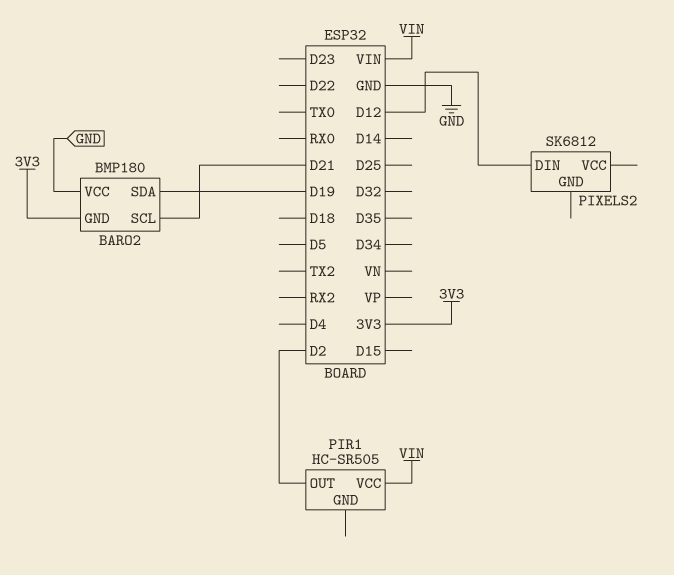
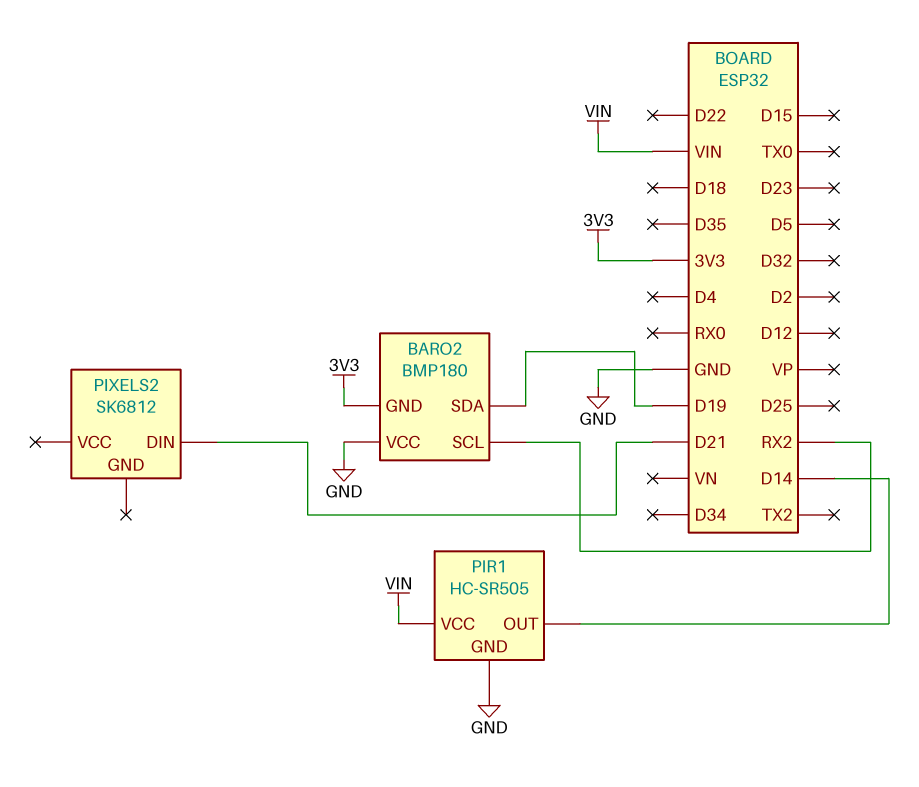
BARO2 pin SCL: D21 -> RX2
PIR1 pin GND: none -> GND
PIR1 pin OUT: D2 -> D14
PIXELS2 pin DIN: D12 -> D21

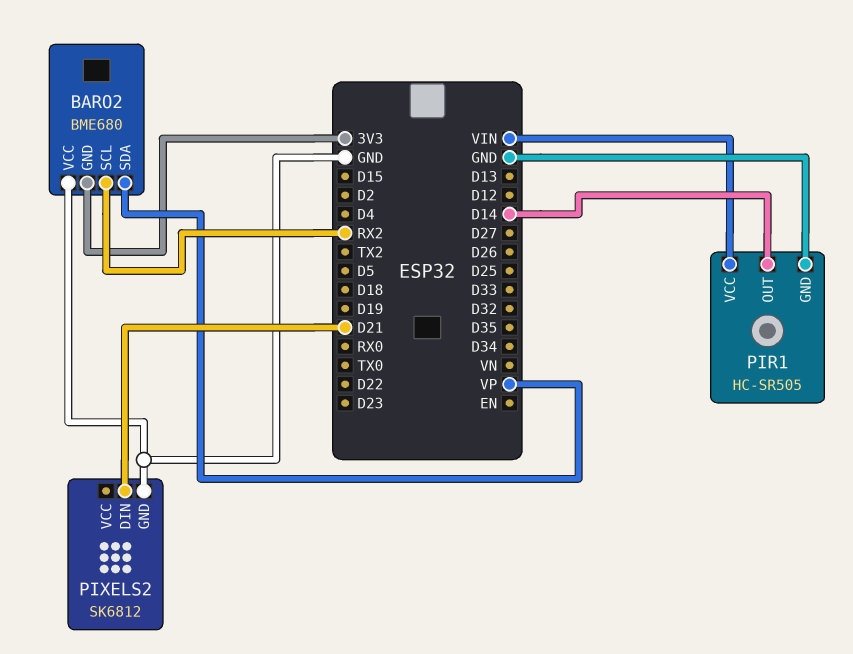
BARO2: BMP180 -> BME680
BARO2 pin SDA: D19 -> VP
PIXELS2 pin GND: none -> GND

